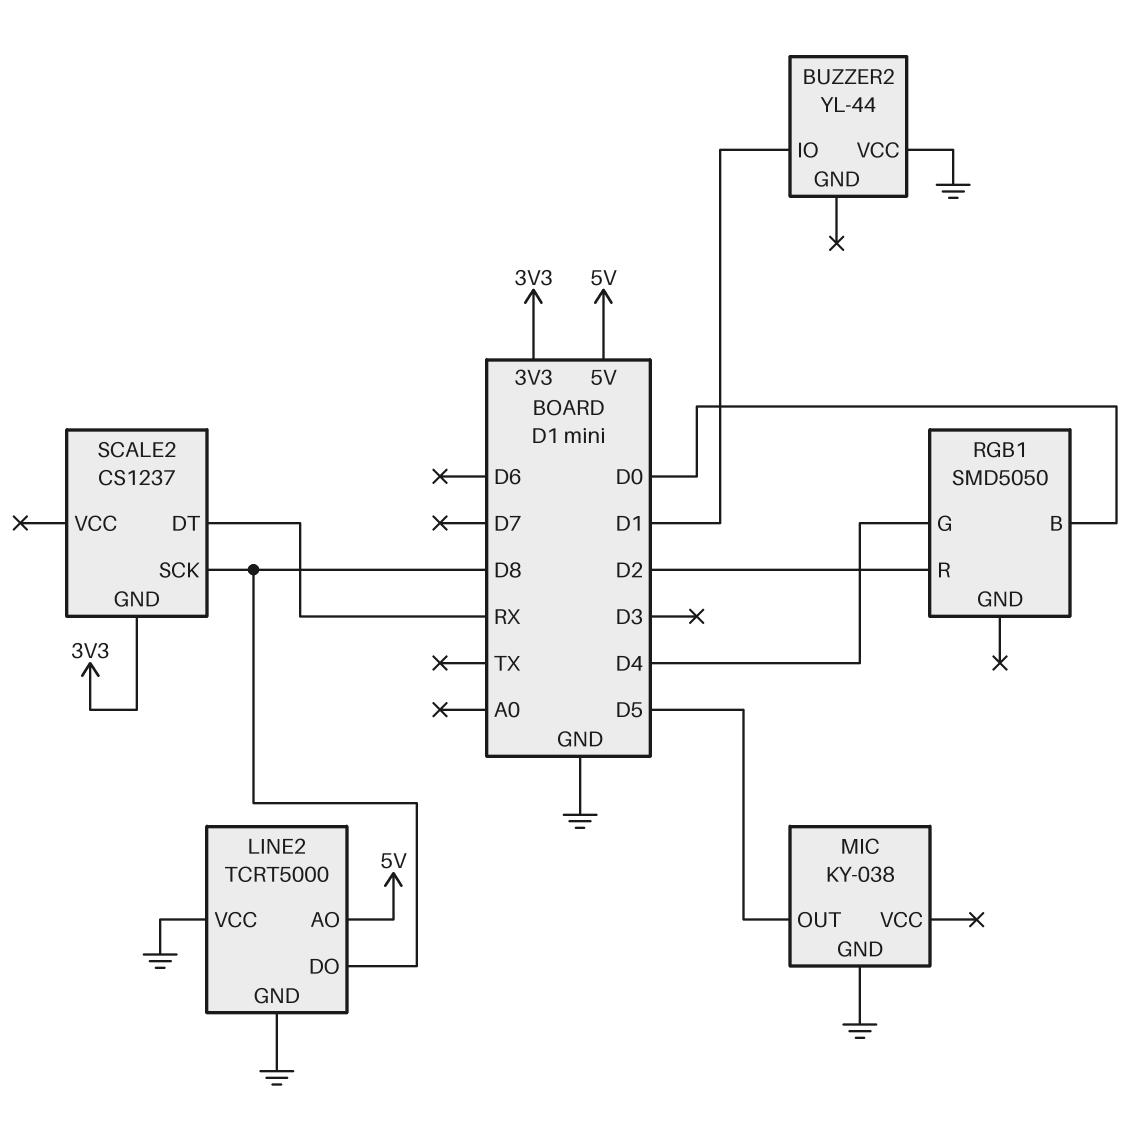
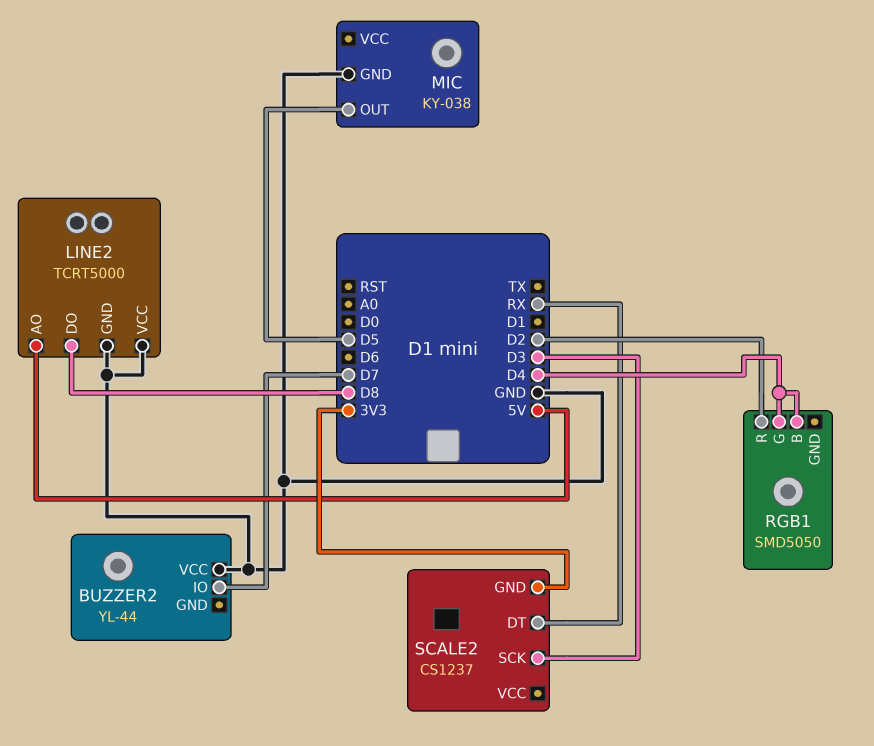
BUZZER2 pin IO: D1 -> D7
RGB1 pin B: D0 -> D4
SCALE2 pin SCK: D8 -> D3

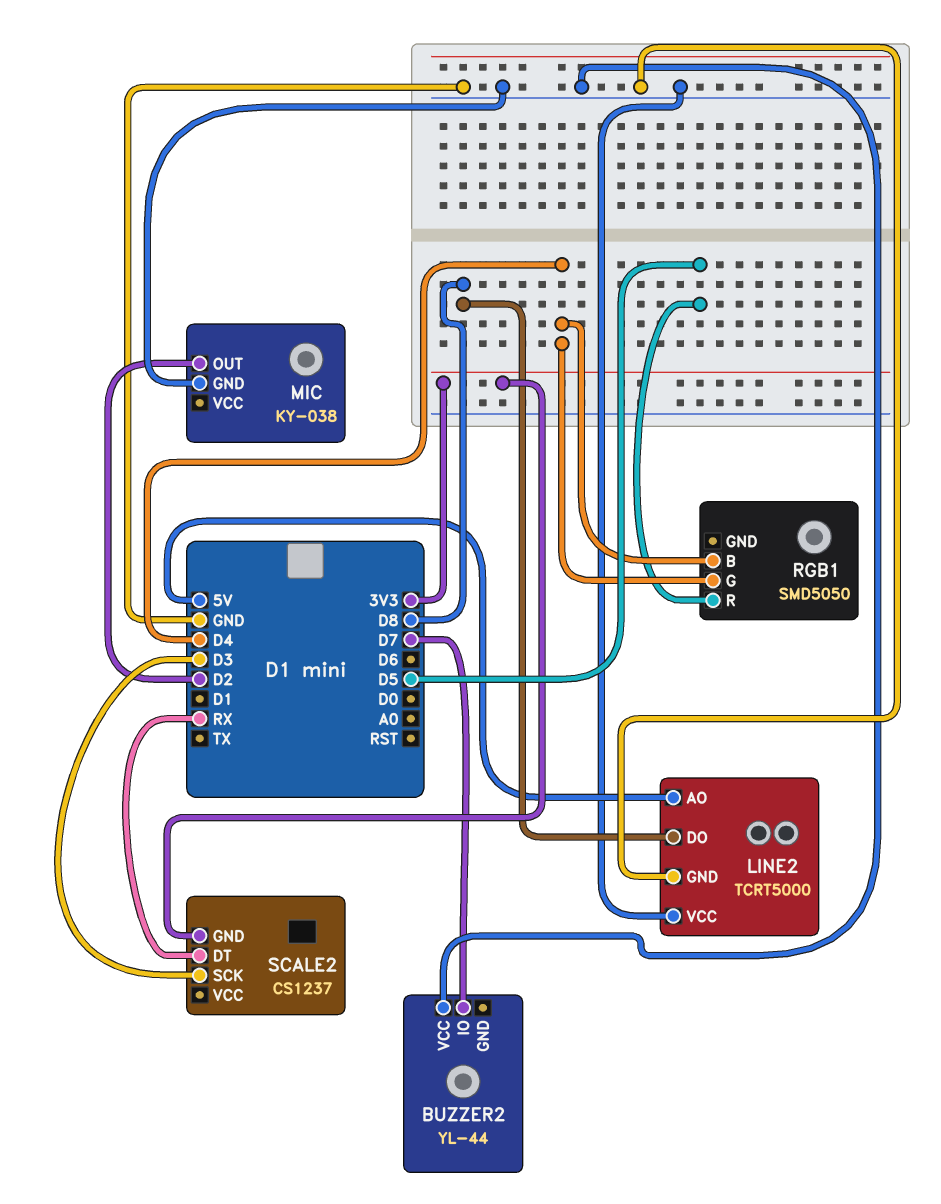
MIC pin OUT: D5 -> D2
RGB1 pin R: D2 -> D5

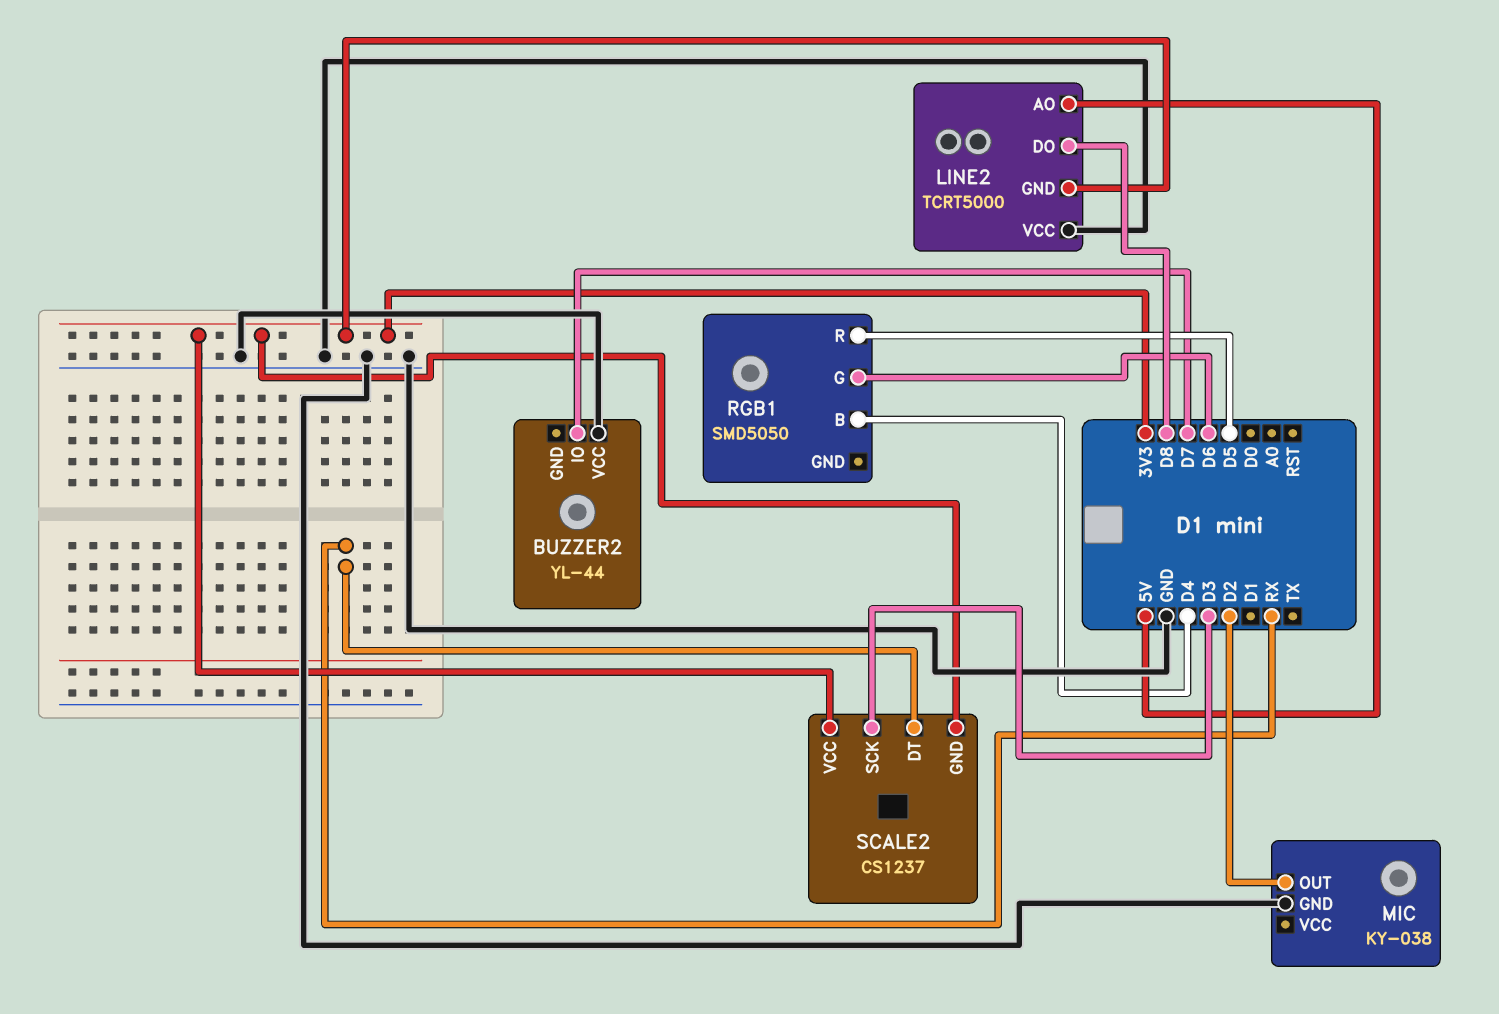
LINE2 pin GND: GND -> 3V3
RGB1 pin G: D4 -> D6
SCALE2 pin VCC: none -> 3V3

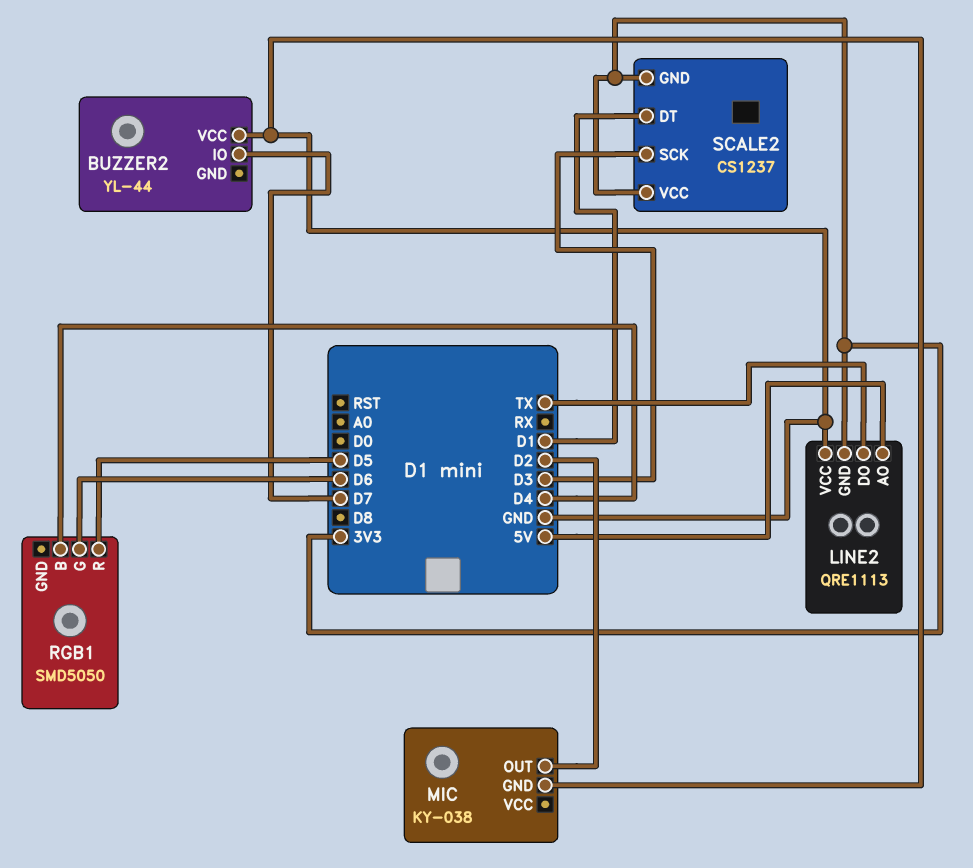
LINE2: TCRT5000 -> QRE1113
LINE2 pin DO: D8 -> TX
SCALE2 pin DT: RX -> D1

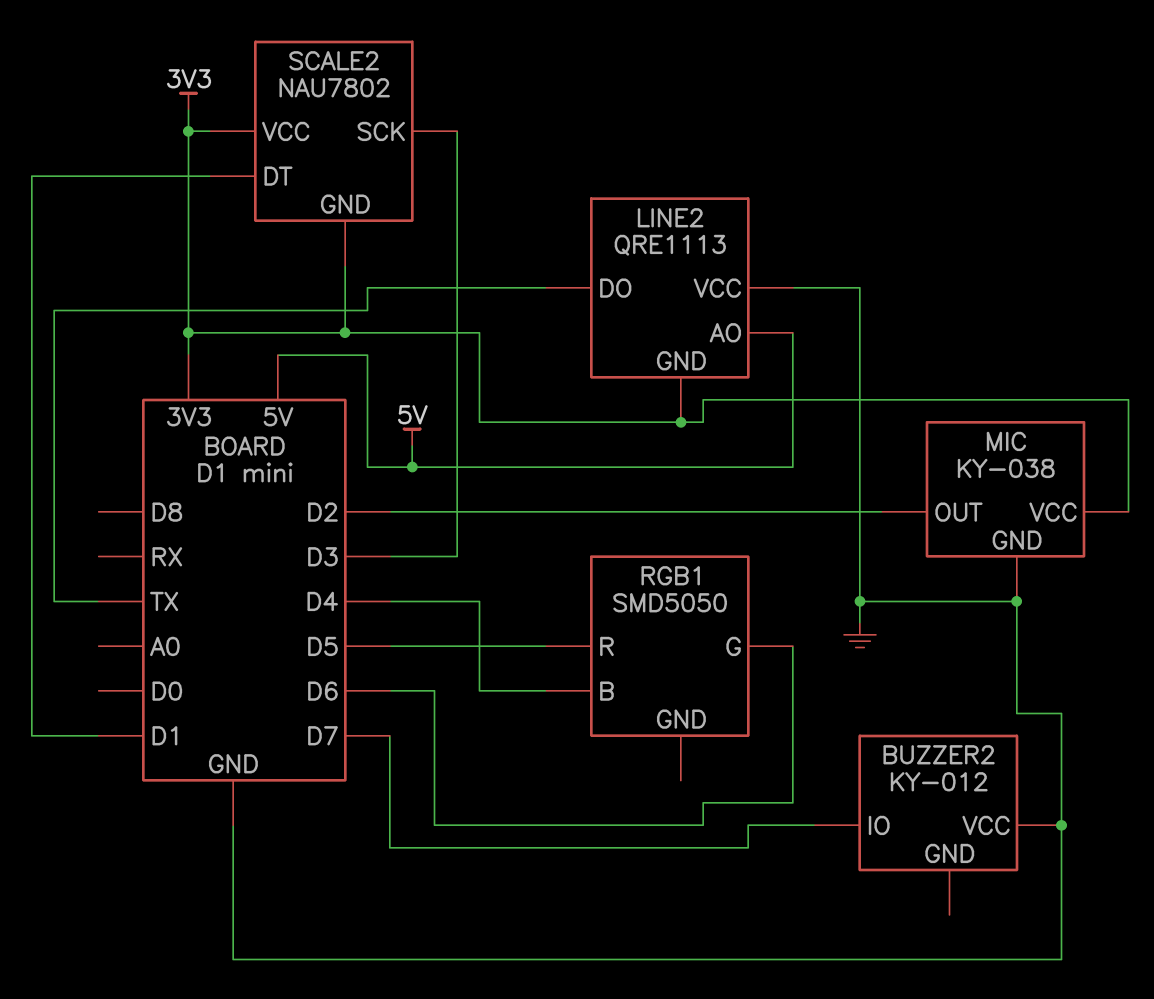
BUZZER2: YL-44 -> KY-012
MIC pin VCC: none -> 3V3
SCALE2: CS1237 -> NAU7802

